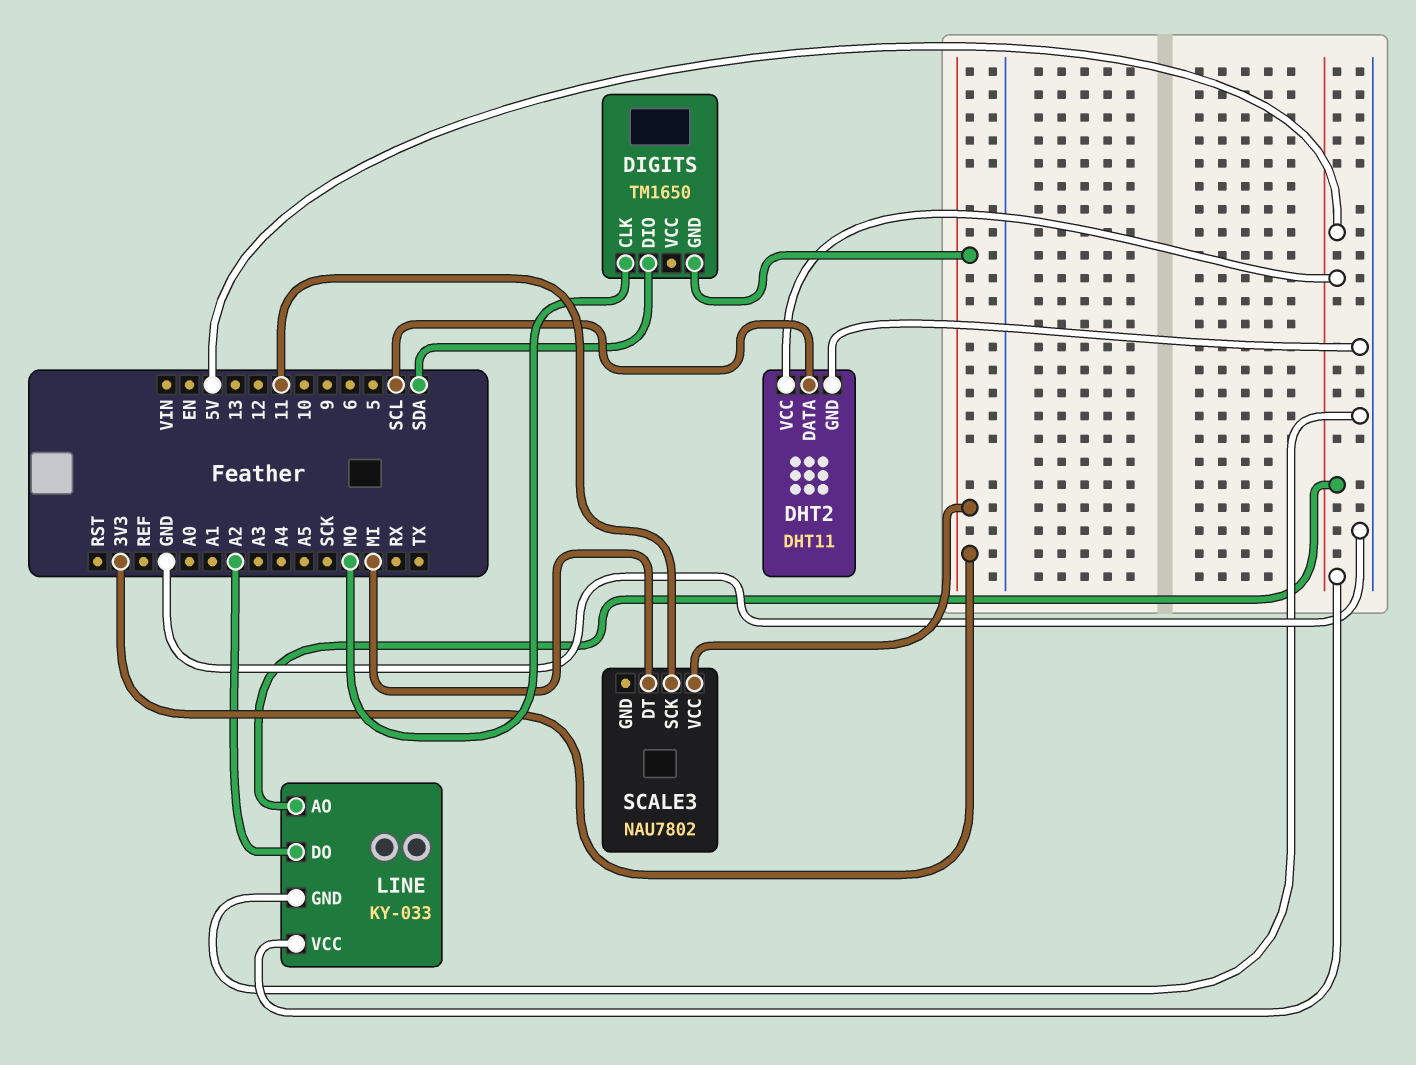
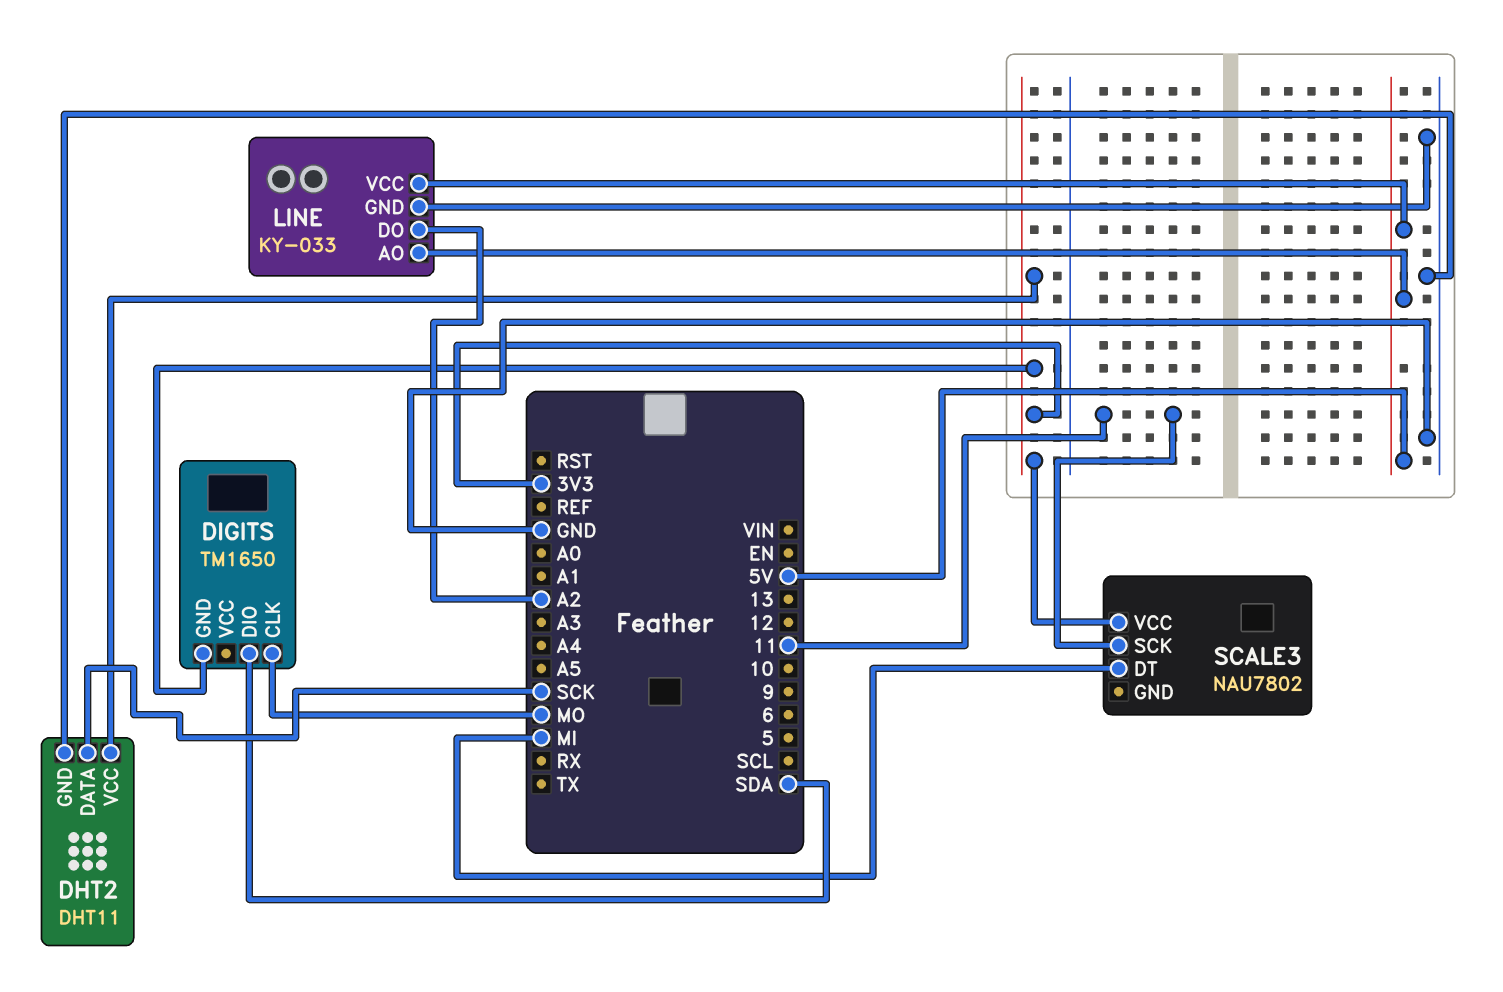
DHT2 pin DATA: SCL -> SCK
DHT2 pin VCC: 5V -> 3V3

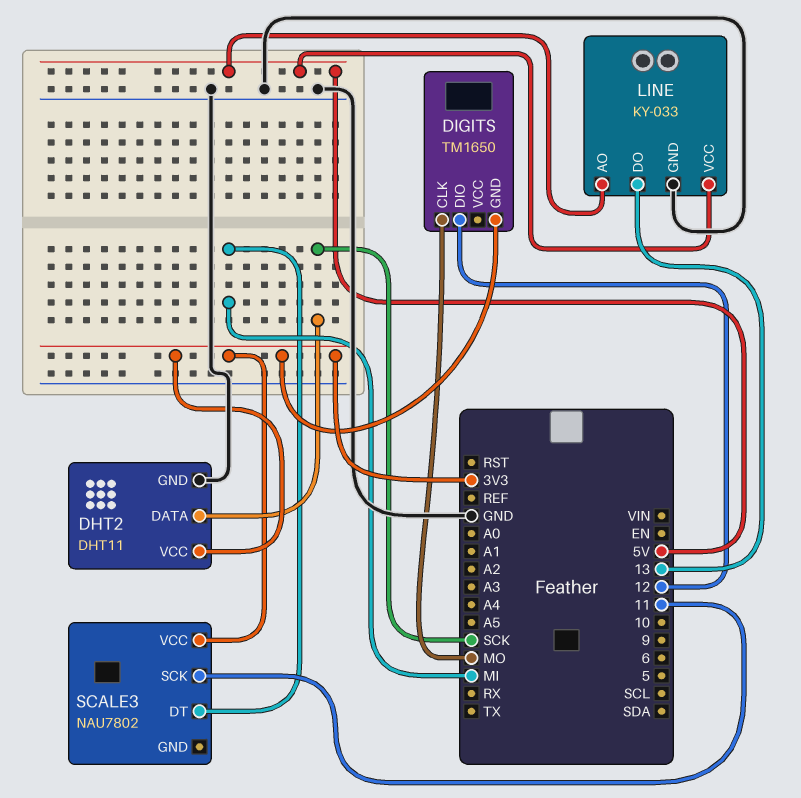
DIGITS pin DIO: SDA -> 12
LINE pin DO: A2 -> 13

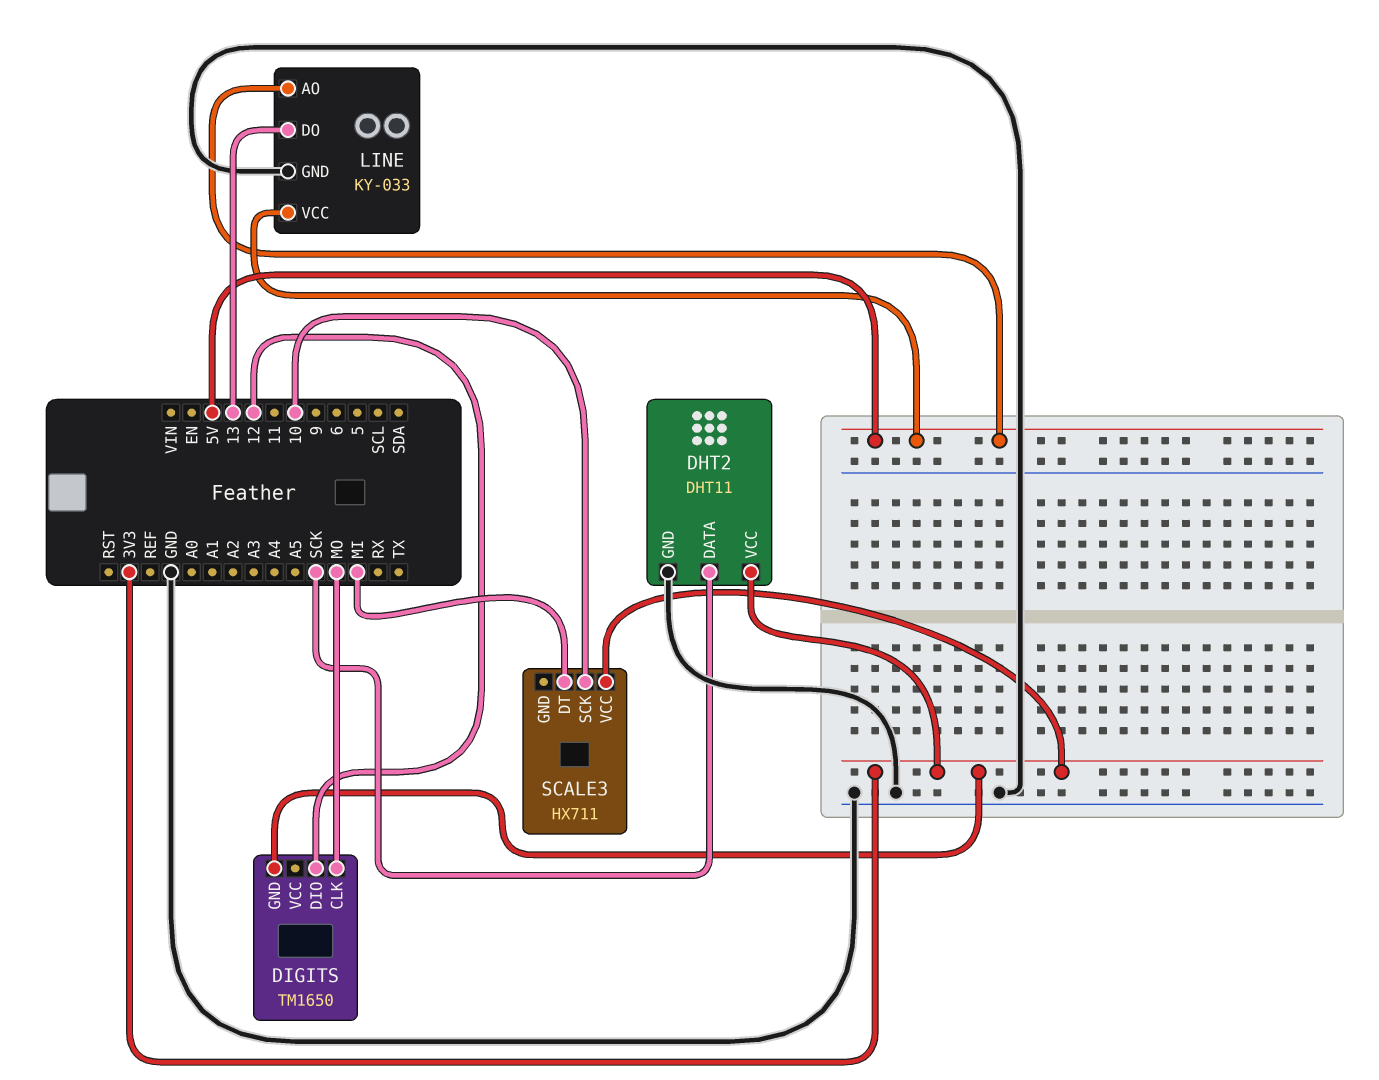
SCALE3: NAU7802 -> HX711
SCALE3 pin SCK: 11 -> 10

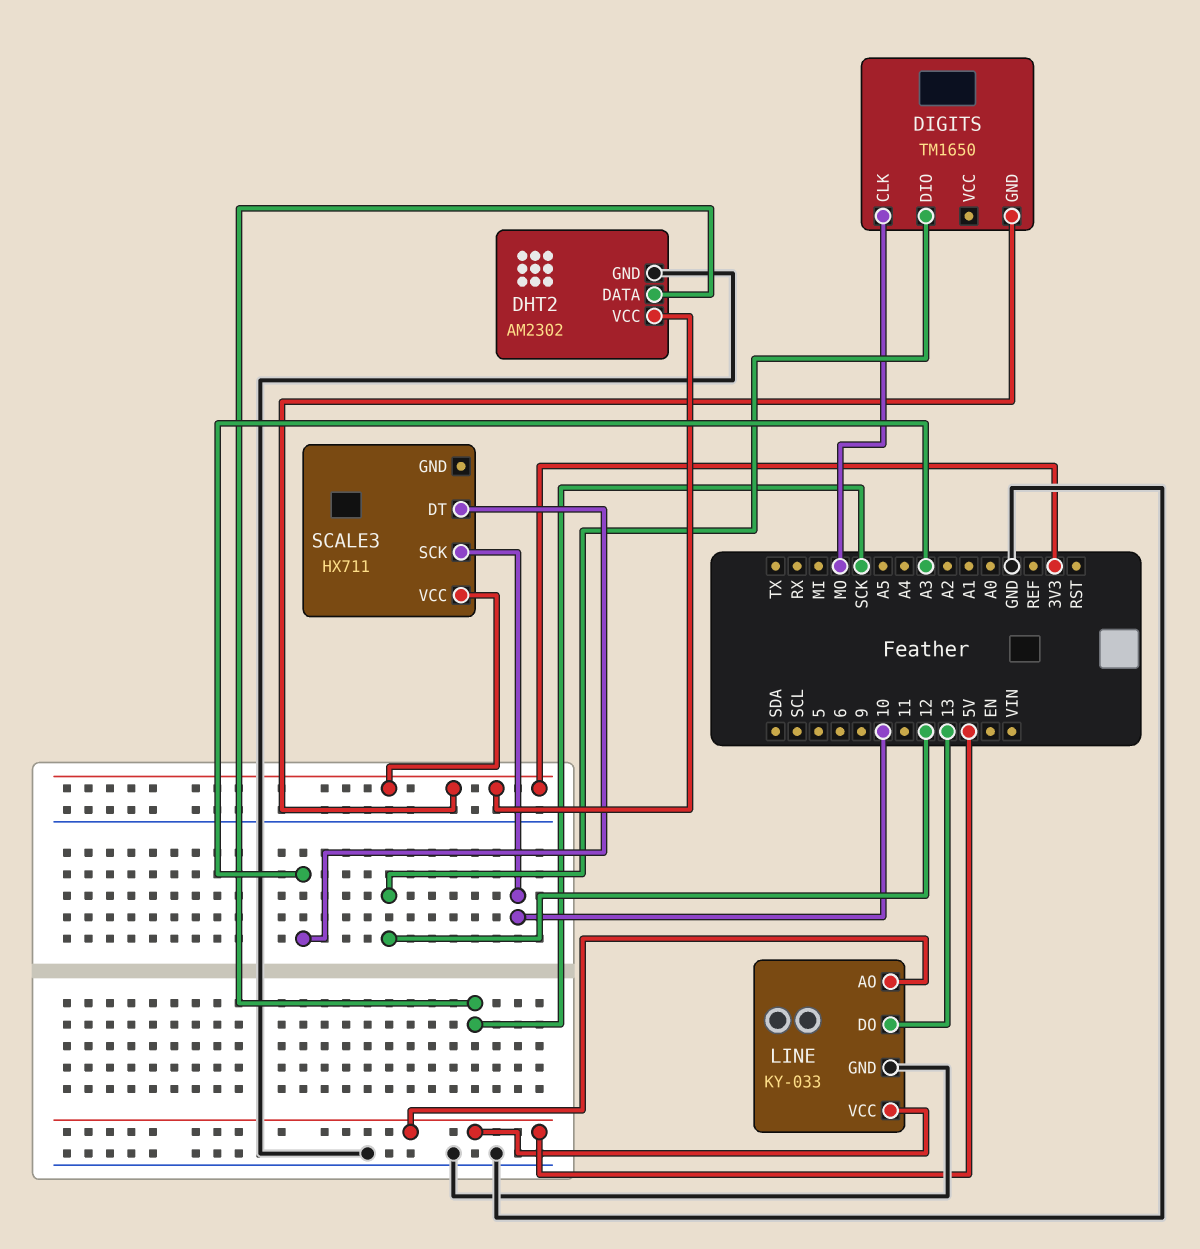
DHT2: DHT11 -> AM2302
SCALE3 pin DT: MI -> A3

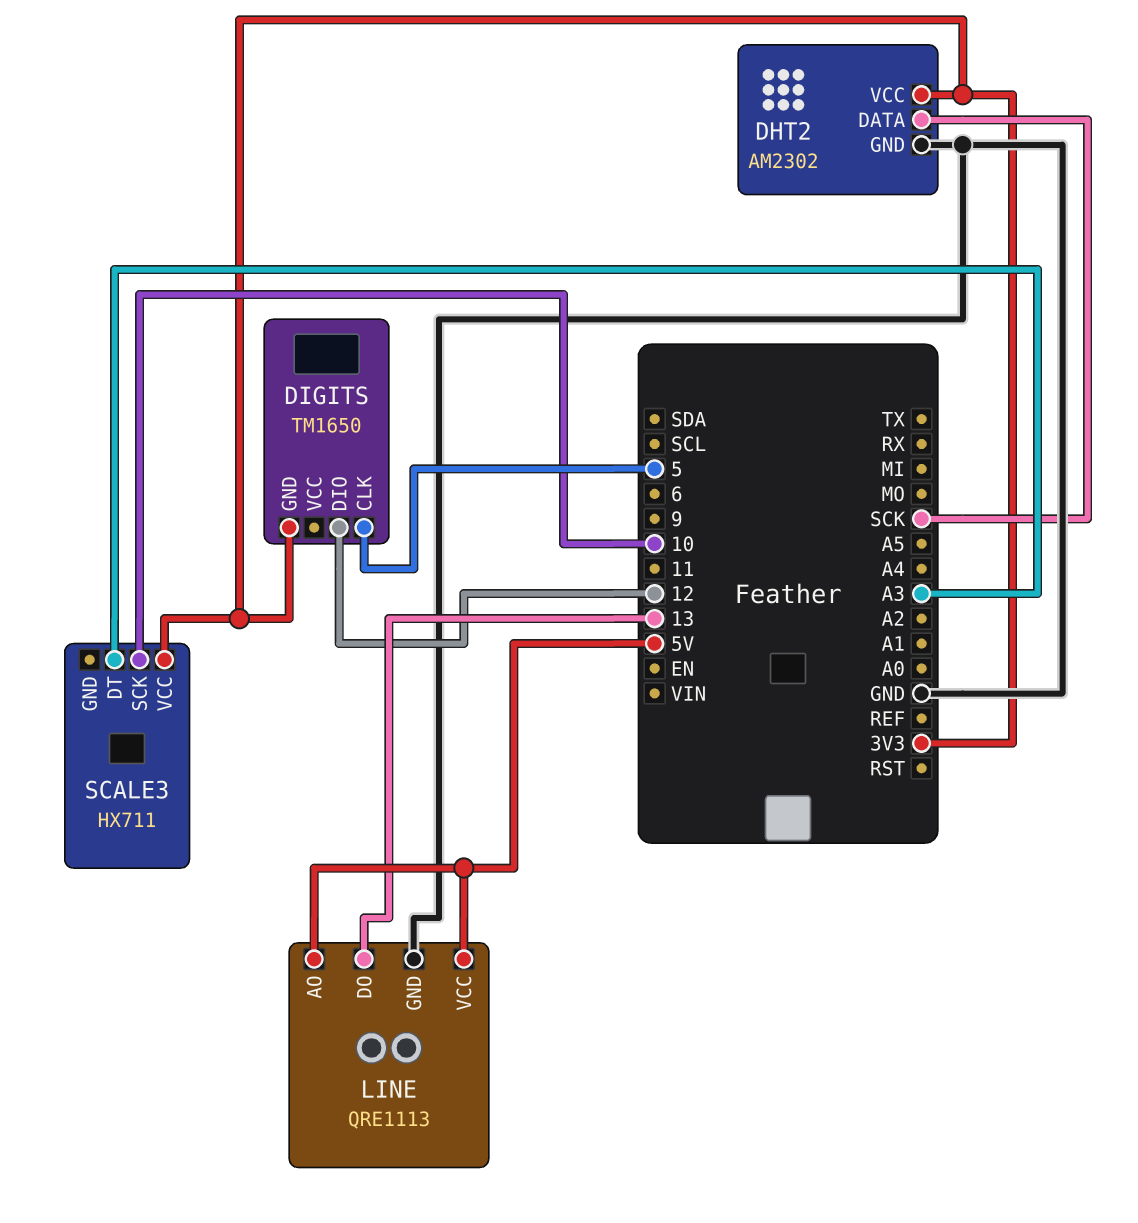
DIGITS pin CLK: MO -> 5
LINE: KY-033 -> QRE1113

